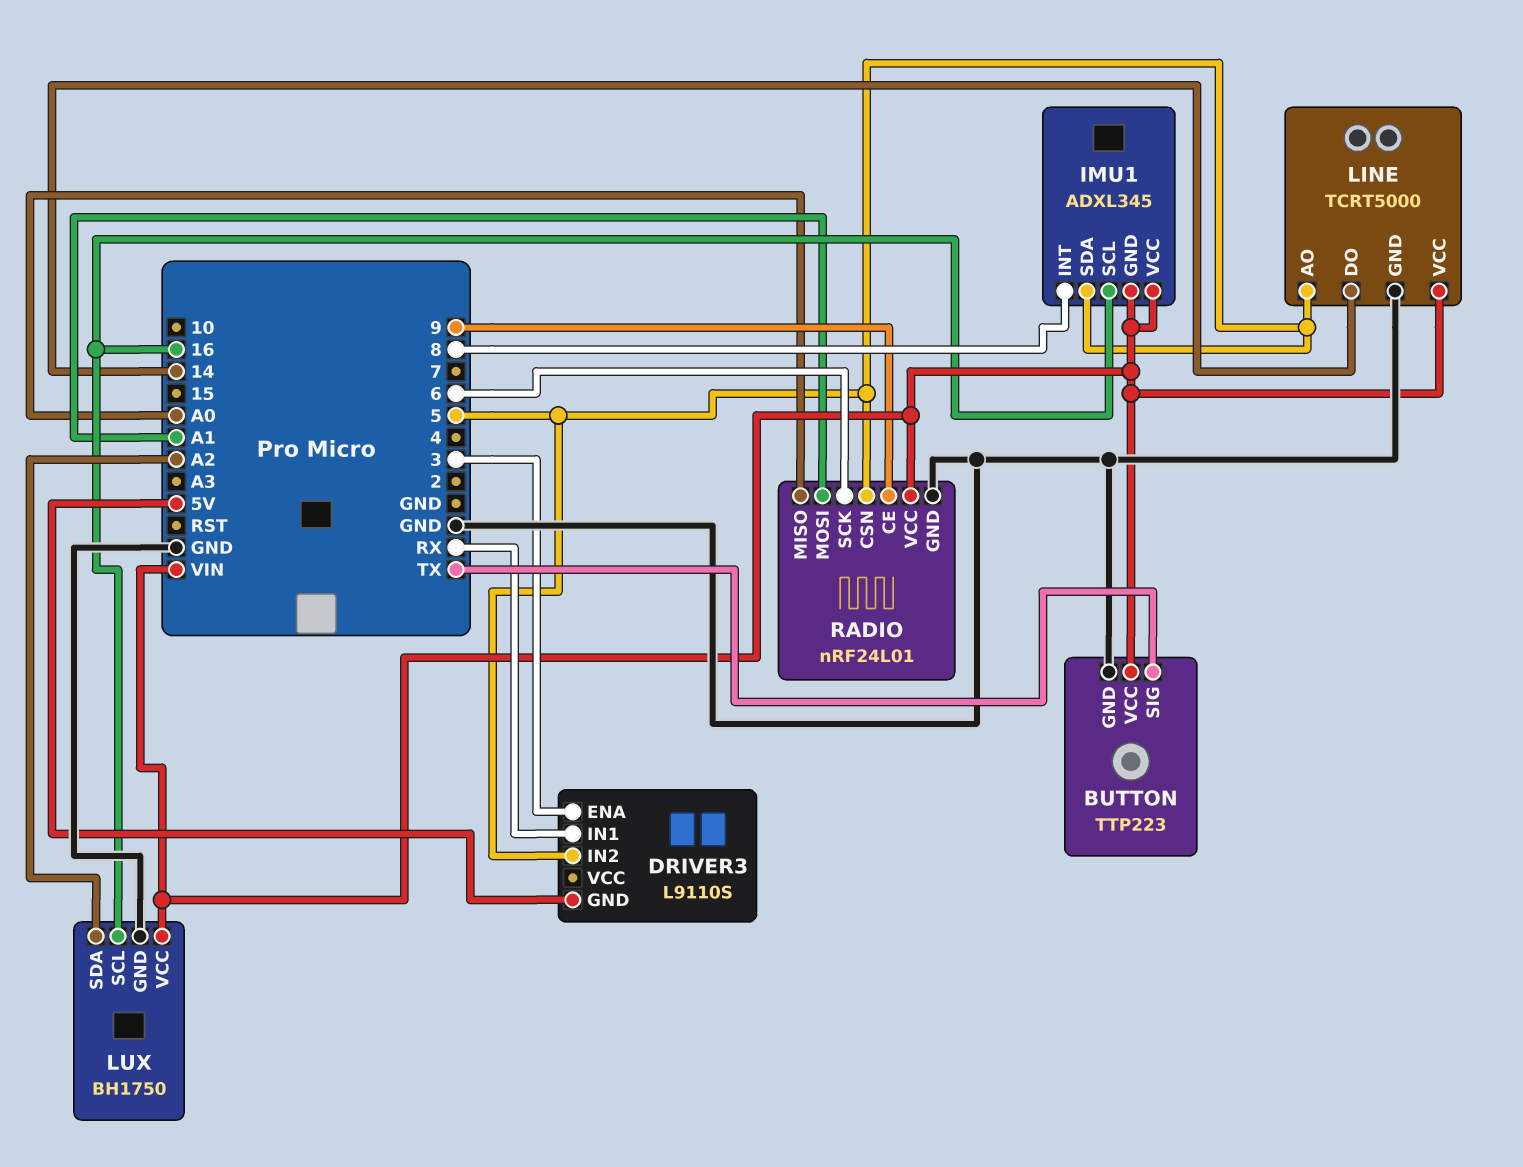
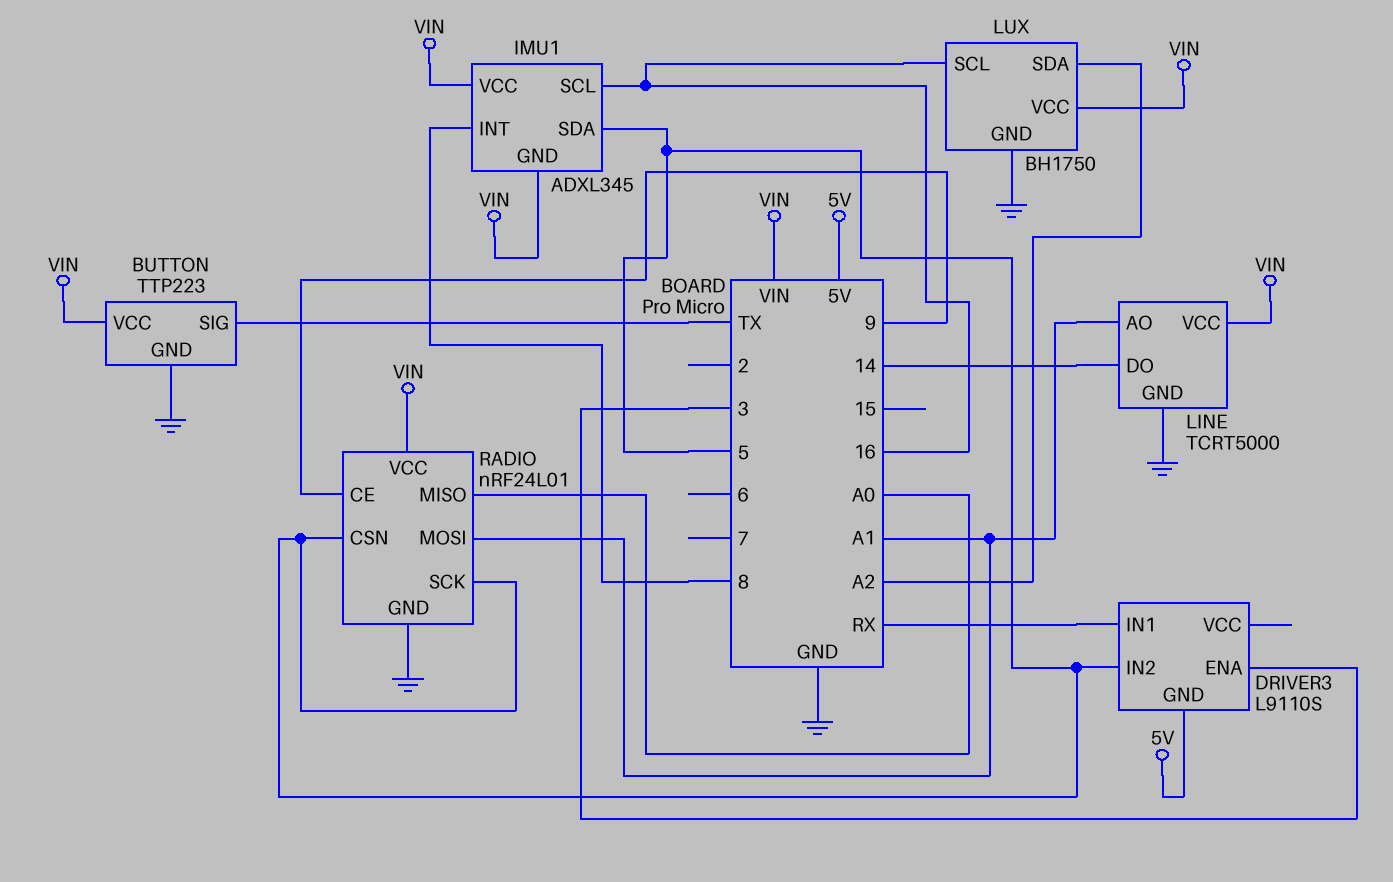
LINE pin AO: 5 -> A1
RADIO pin SCK: 6 -> 5

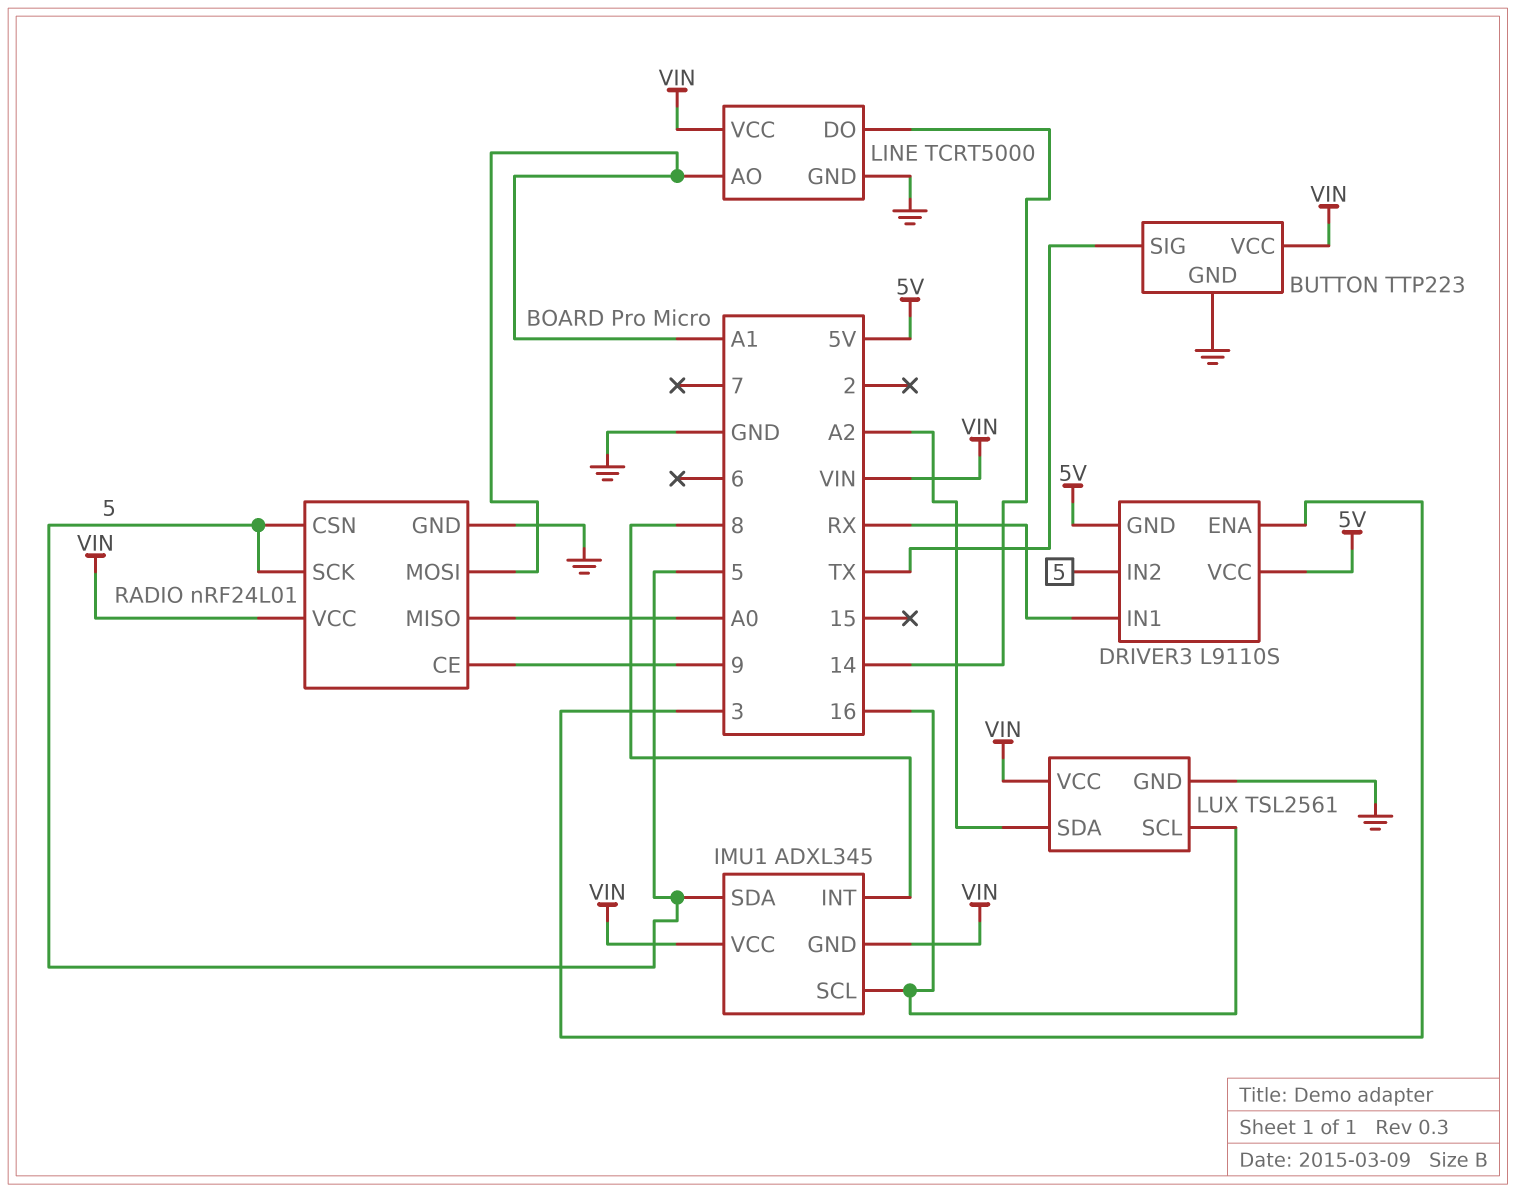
DRIVER3 pin VCC: none -> 5V
LUX: BH1750 -> TSL2561

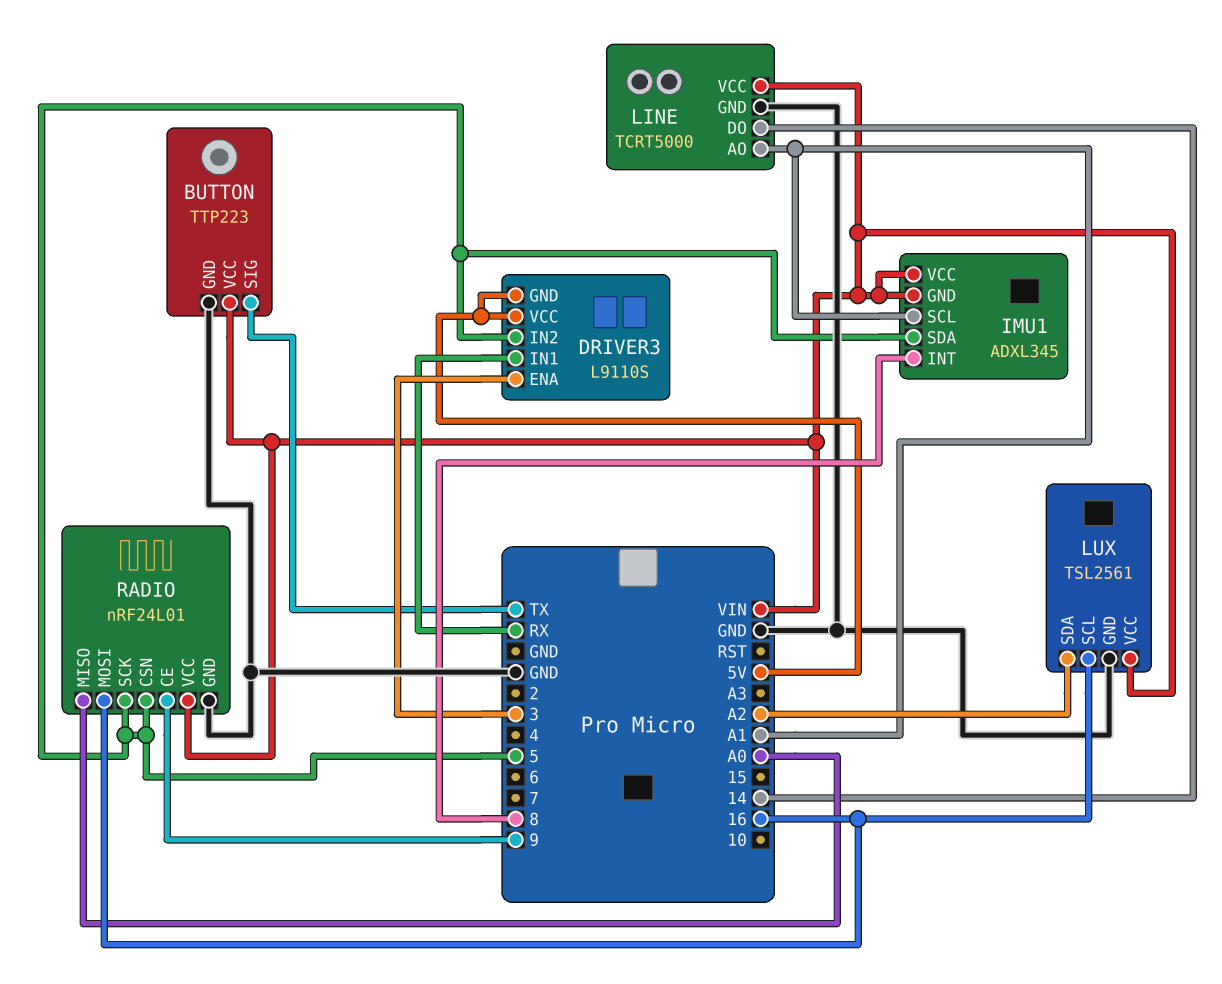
IMU1 pin SCL: 16 -> A1
RADIO pin MOSI: A1 -> 16

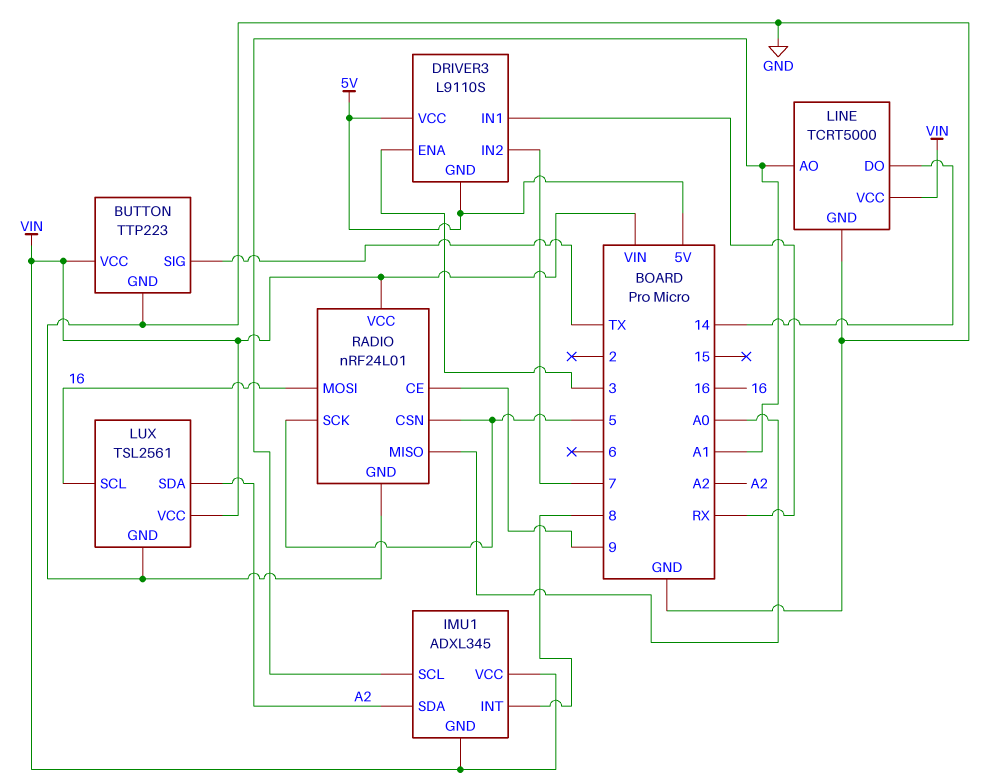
DRIVER3 pin IN2: 5 -> 7
IMU1 pin SDA: 5 -> A2

